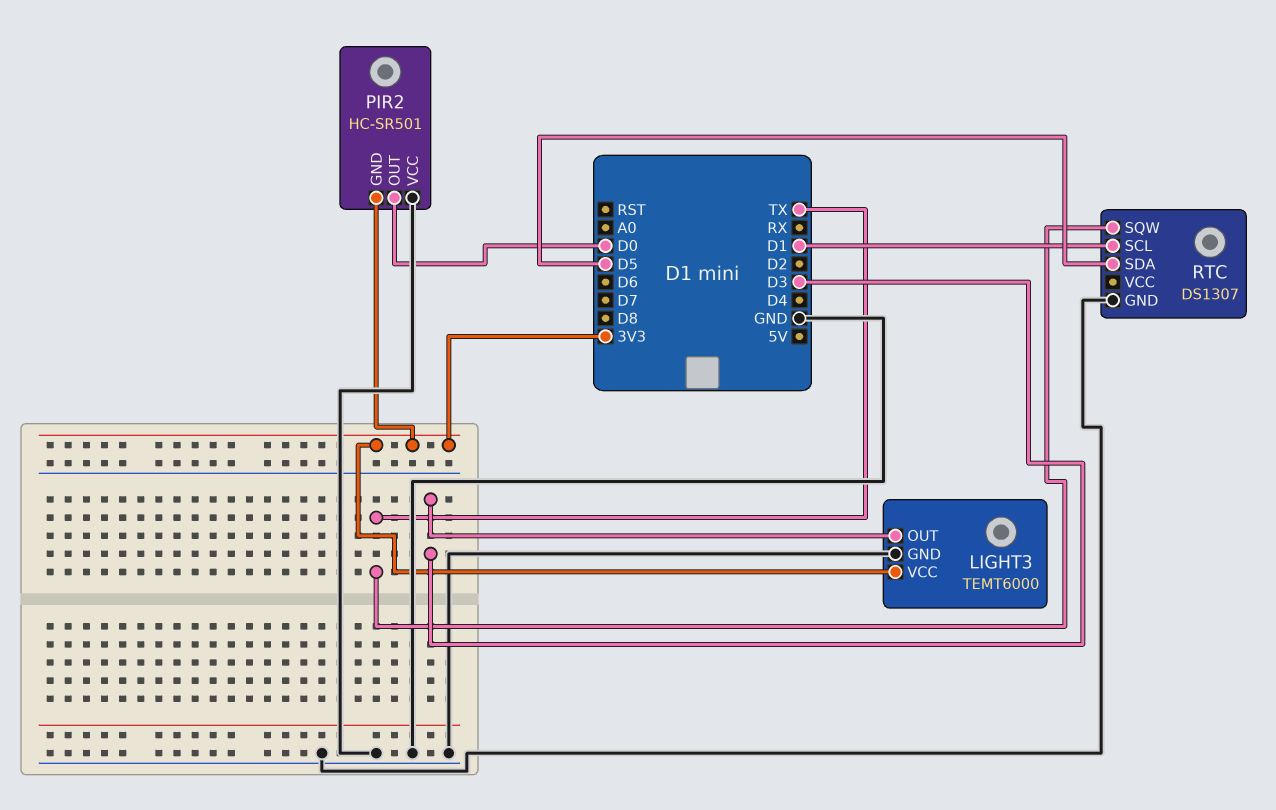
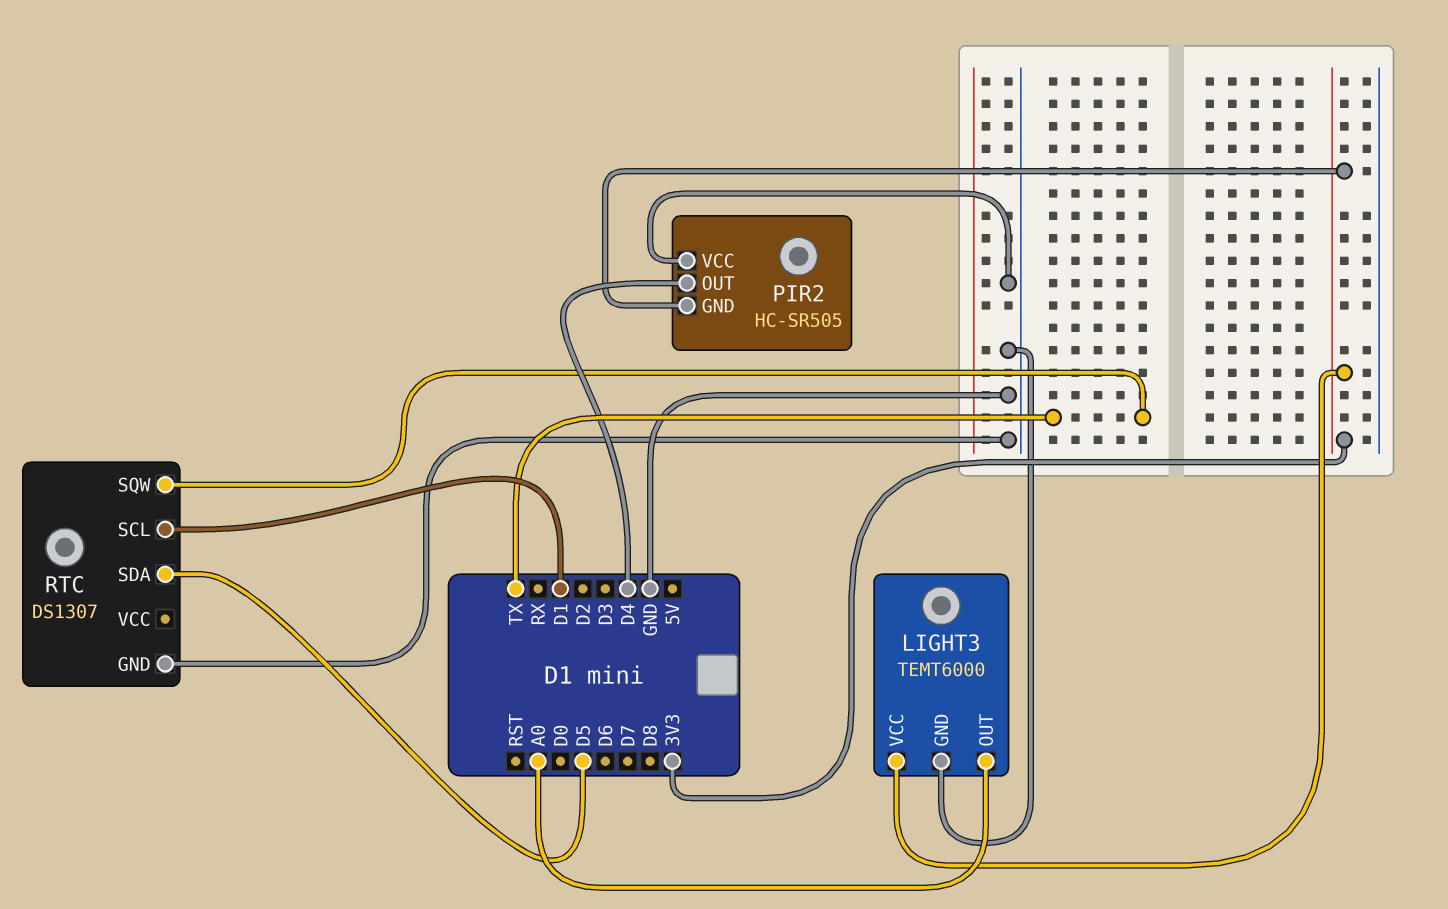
LIGHT3 pin OUT: D3 -> A0
PIR2: HC-SR501 -> HC-SR505
PIR2 pin OUT: D0 -> D4

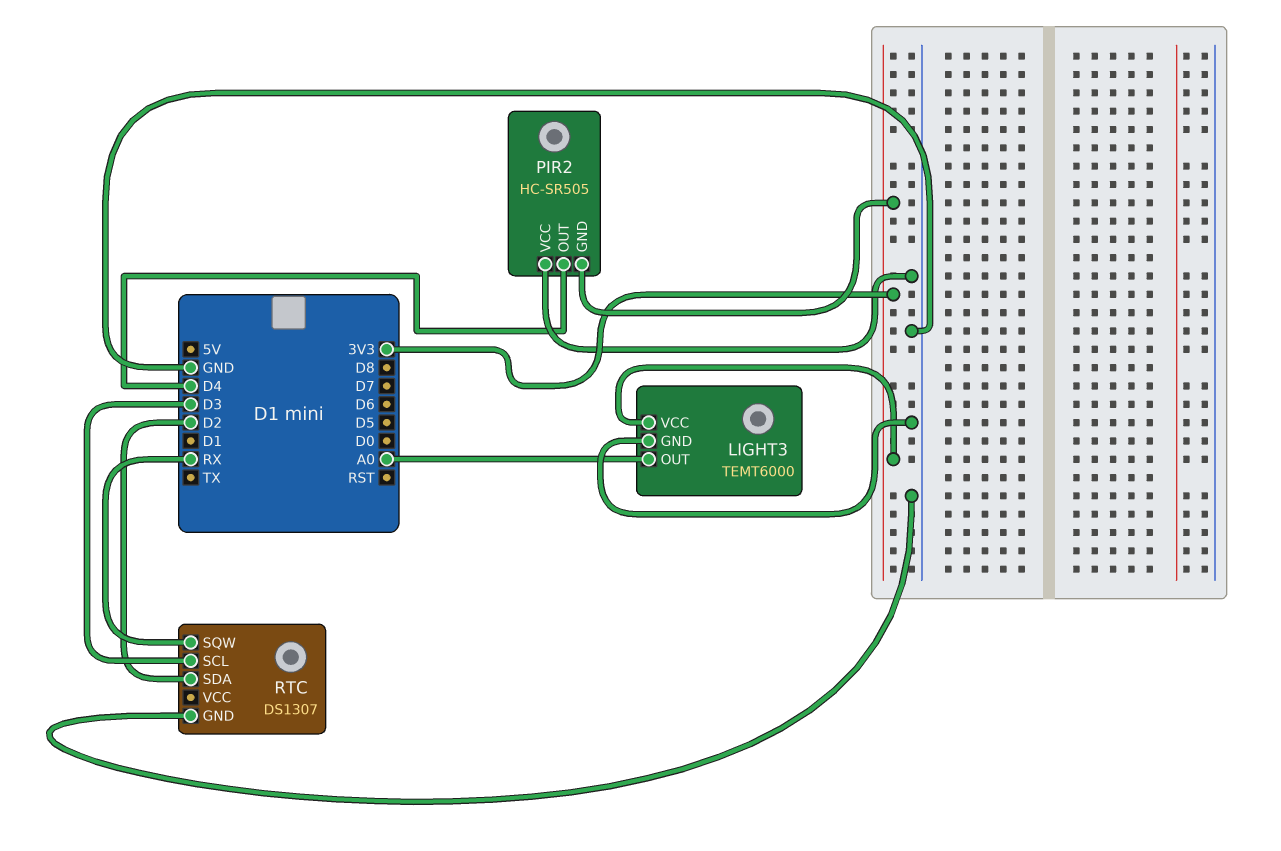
RTC pin SCL: D1 -> D3
RTC pin SDA: D5 -> D2
RTC pin SQW: TX -> RX

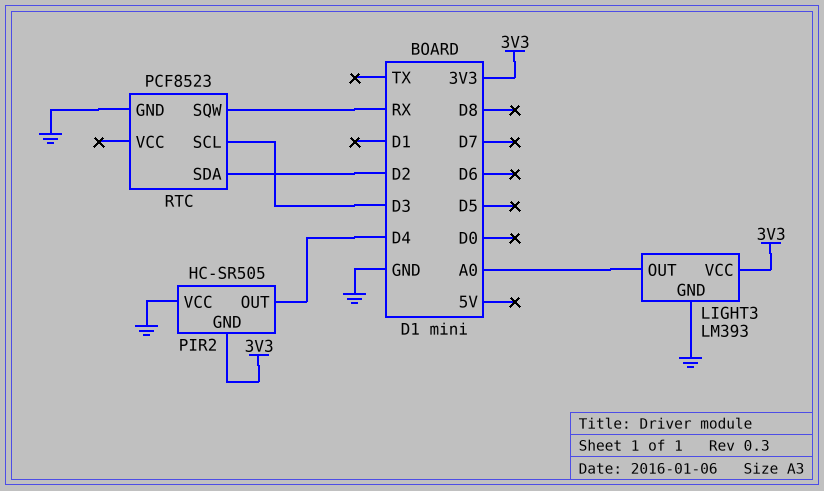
LIGHT3: TEMT6000 -> LM393
RTC: DS1307 -> PCF8523

